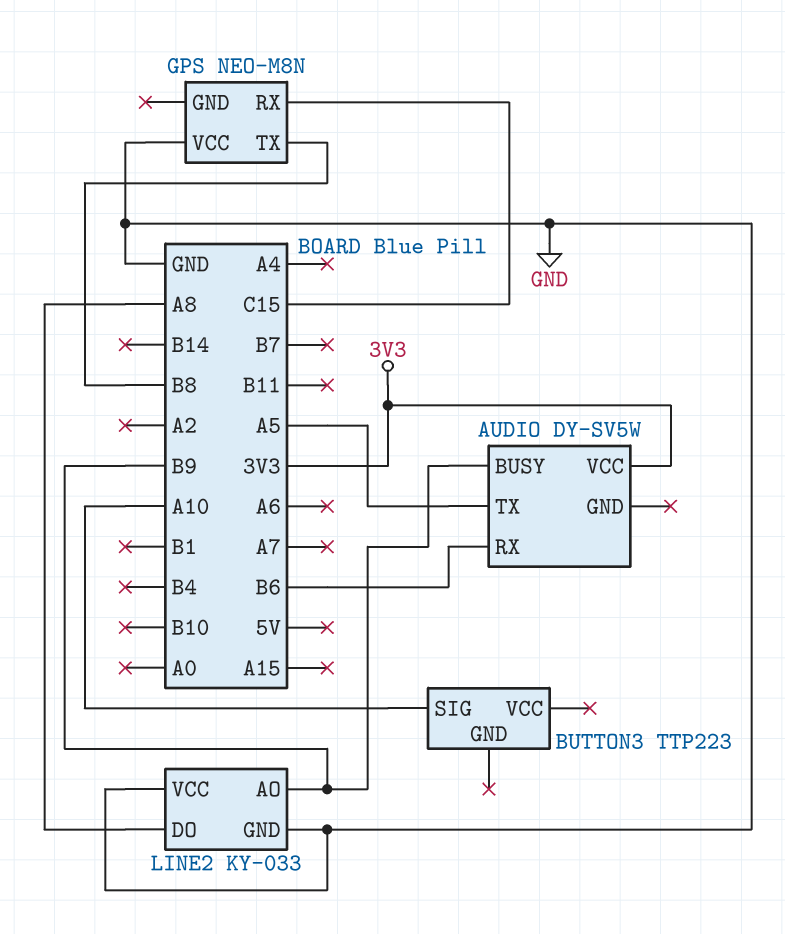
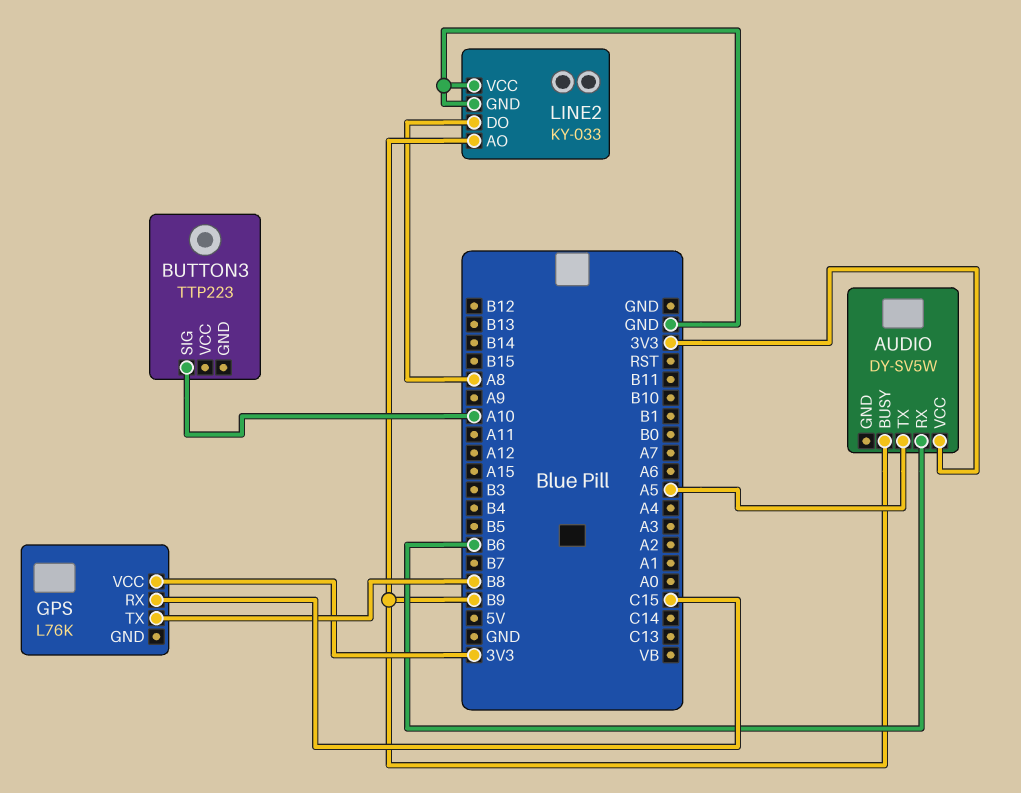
GPS: NEO-M8N -> L76K
GPS pin VCC: GND -> 3V3

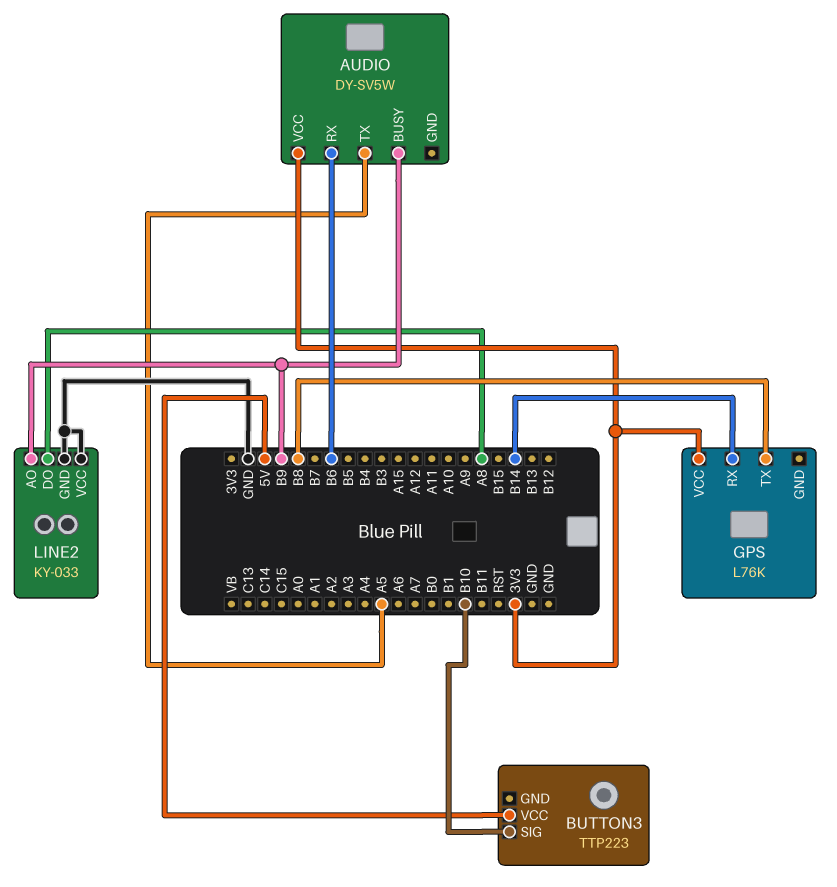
BUTTON3 pin SIG: A10 -> B10
BUTTON3 pin VCC: none -> 5V
GPS pin RX: C15 -> B14

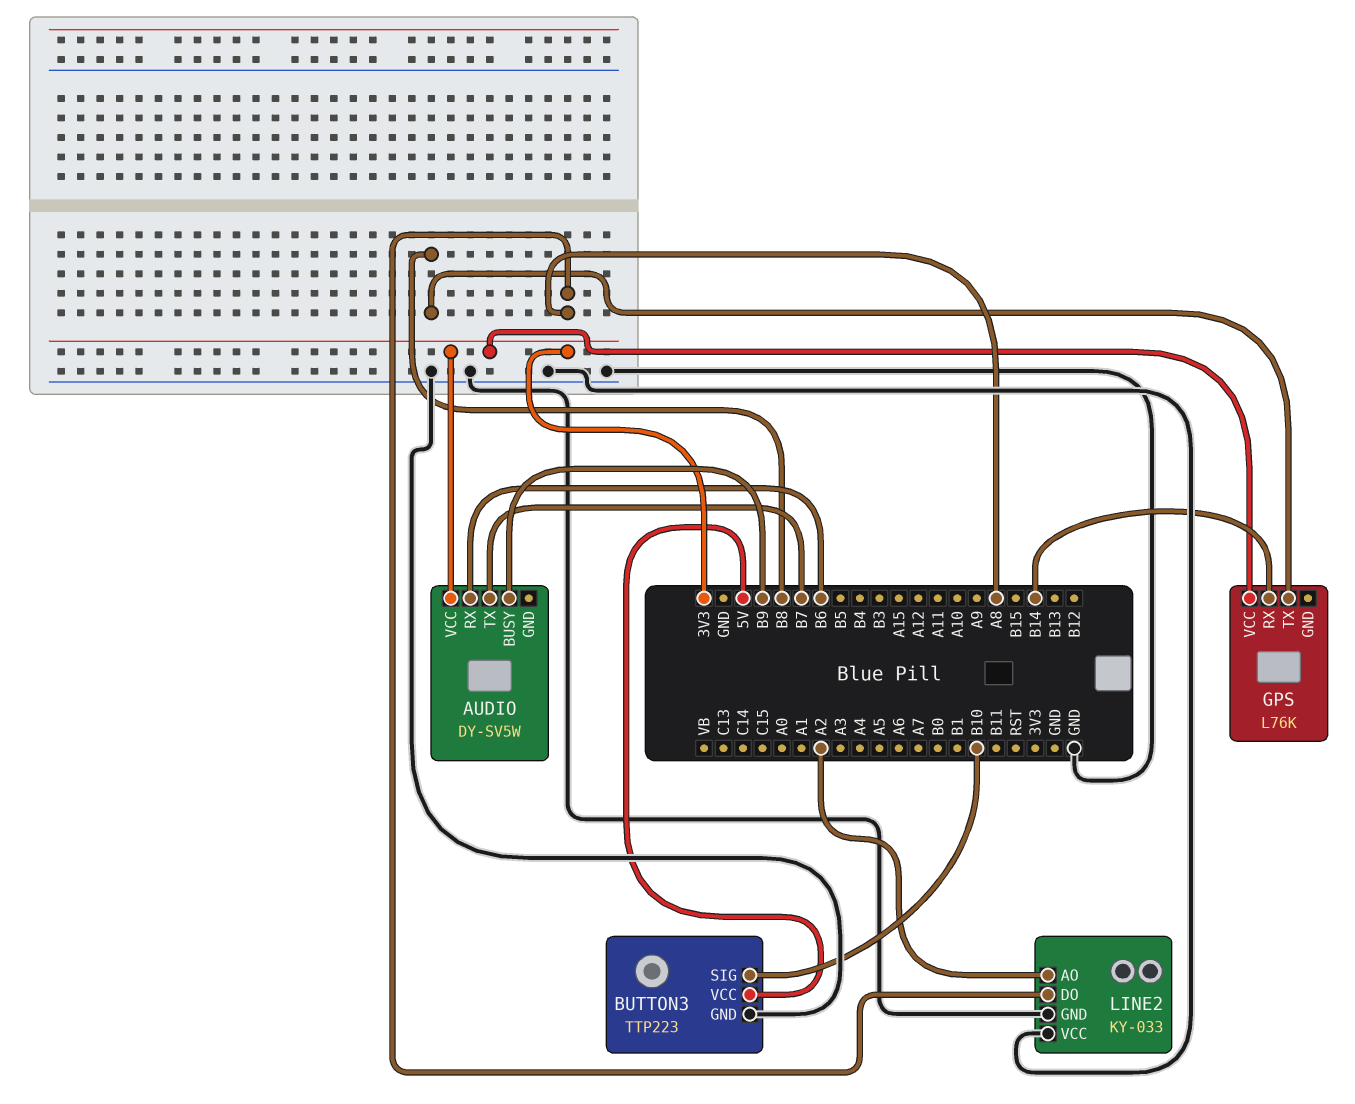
AUDIO pin TX: A5 -> B7
BUTTON3 pin GND: none -> GND
LINE2 pin AO: B9 -> A2

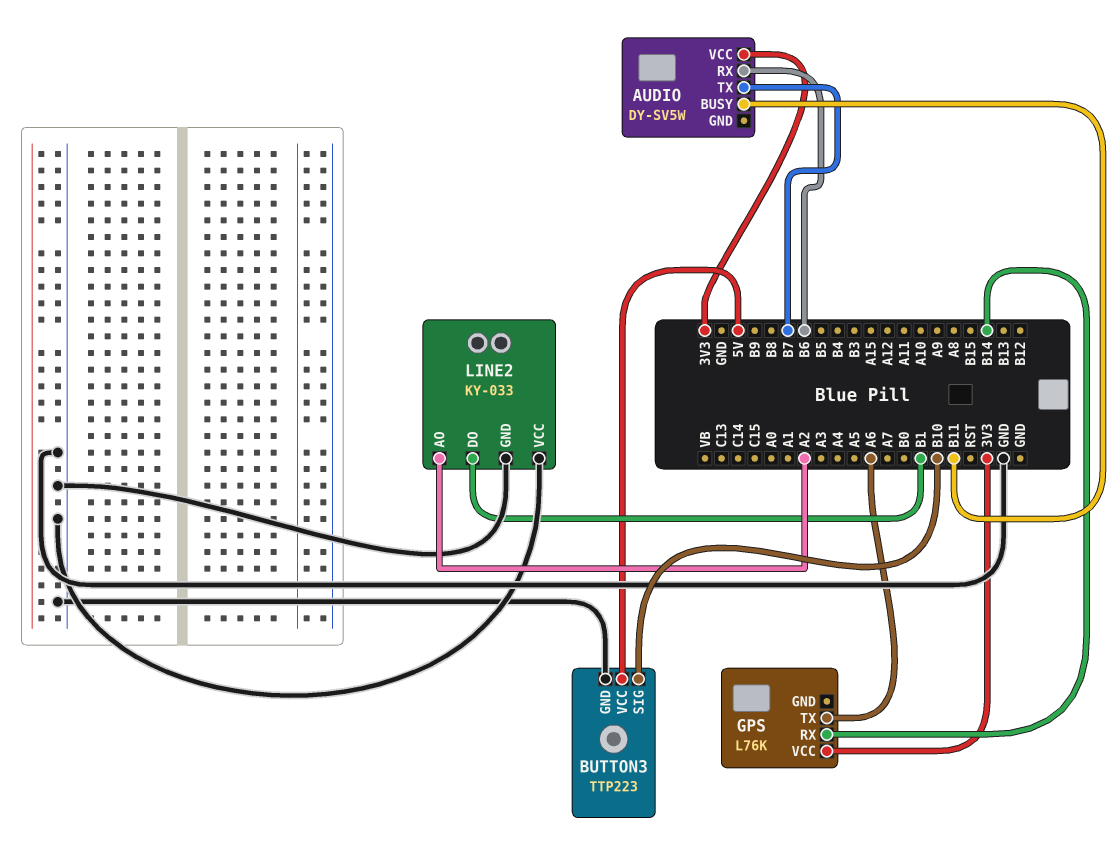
AUDIO pin BUSY: B9 -> B11
GPS pin TX: B8 -> A6
LINE2 pin DO: A8 -> B1

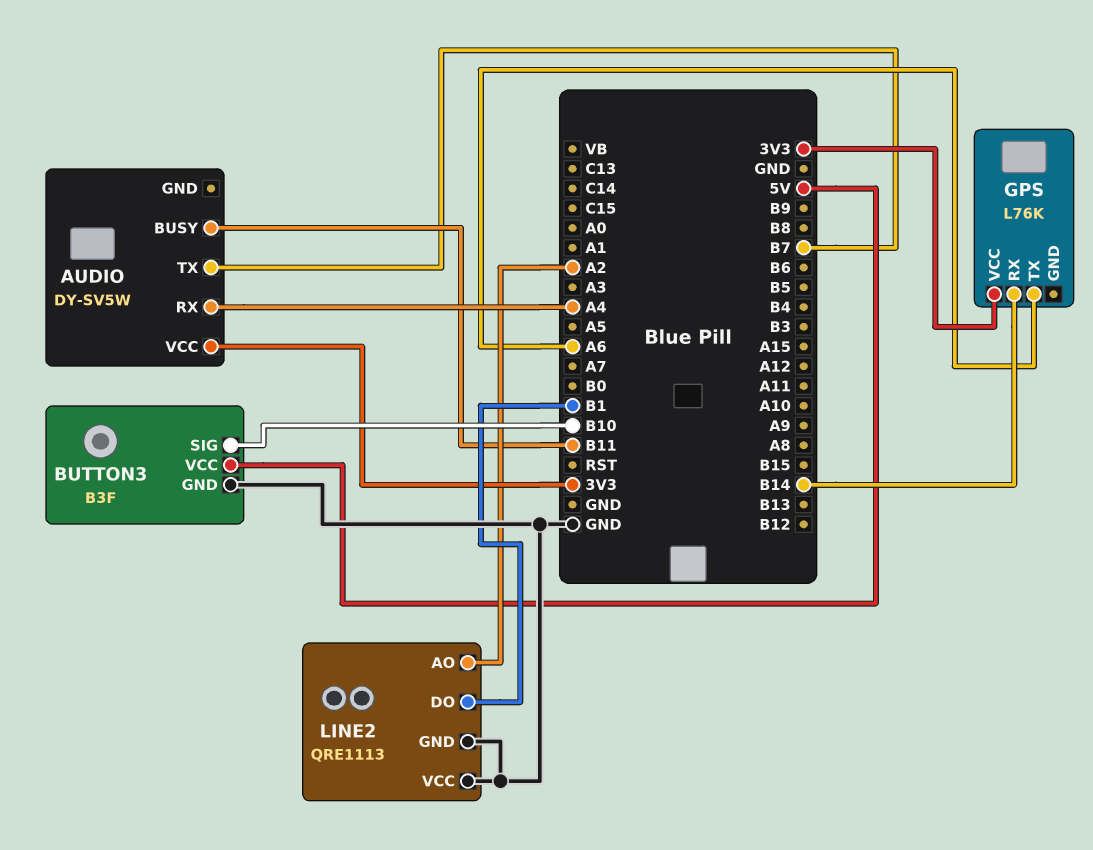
AUDIO pin RX: B6 -> A4
BUTTON3: TTP223 -> B3F
LINE2: KY-033 -> QRE1113

